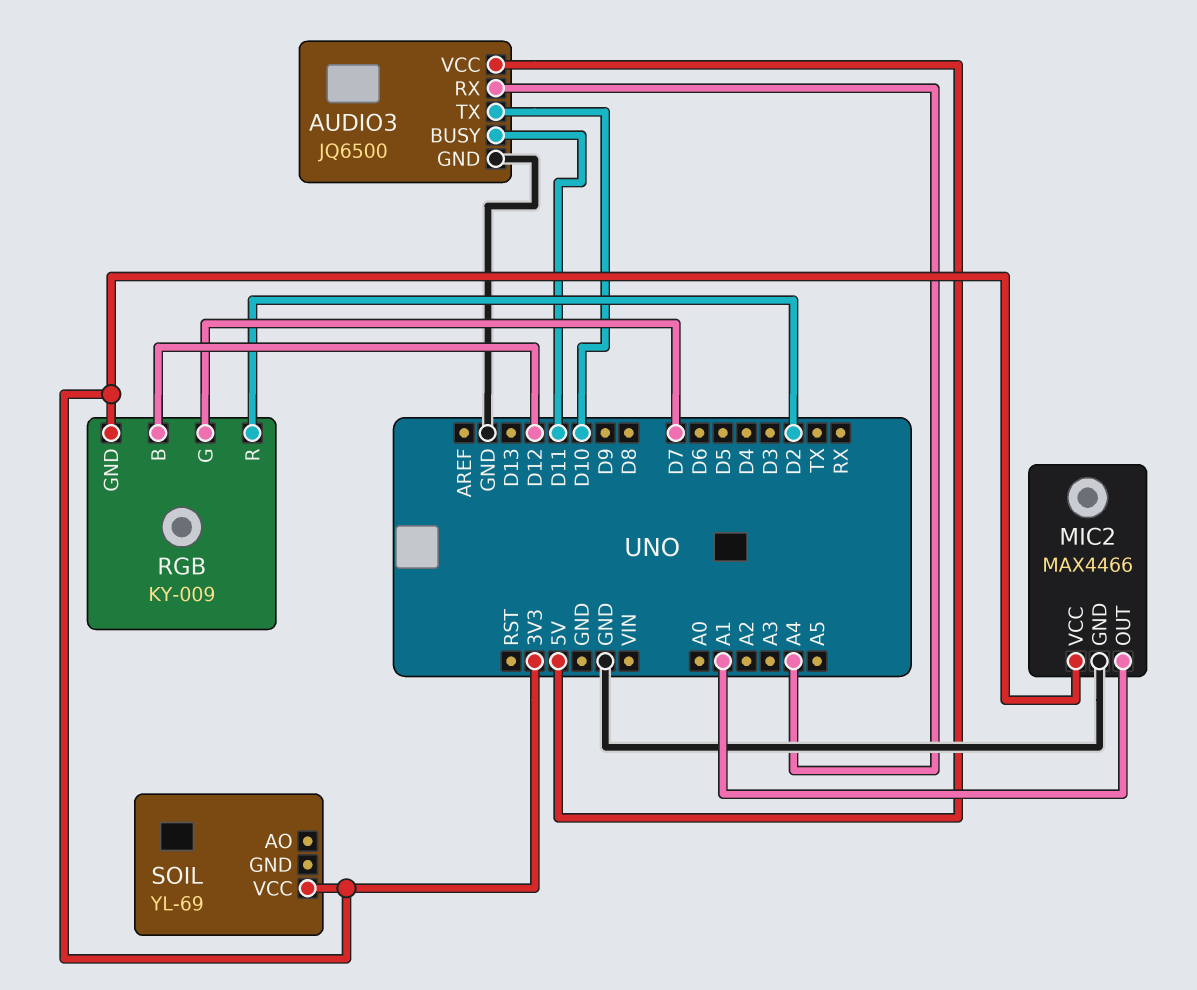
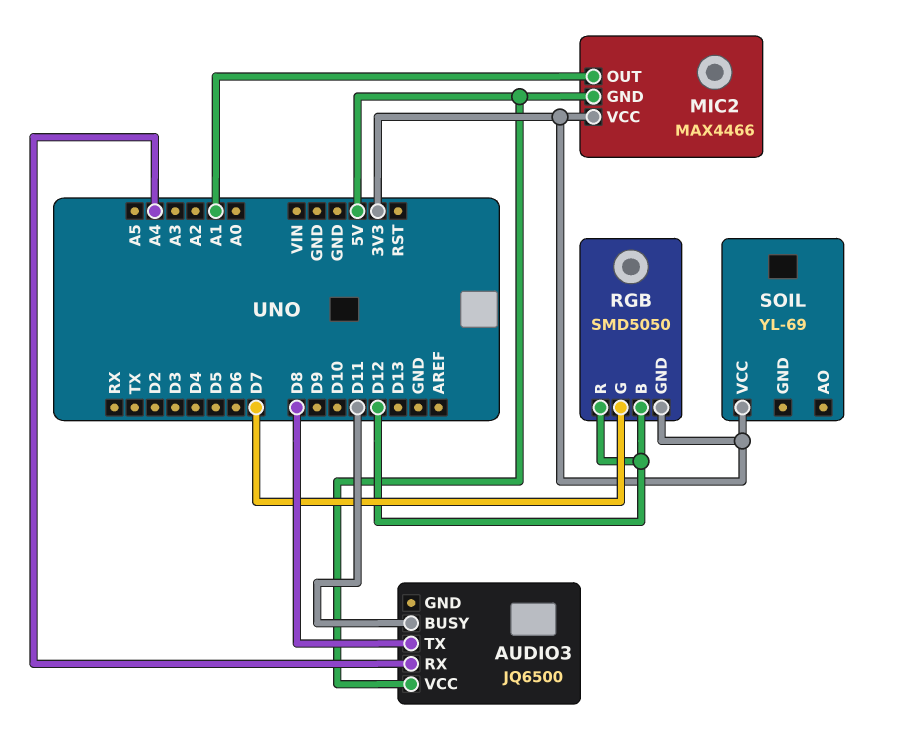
AUDIO3 pin GND: GND -> none
AUDIO3 pin TX: D10 -> D8
MIC2 pin GND: GND -> 5V
RGB: KY-009 -> SMD5050
RGB pin R: D2 -> D12

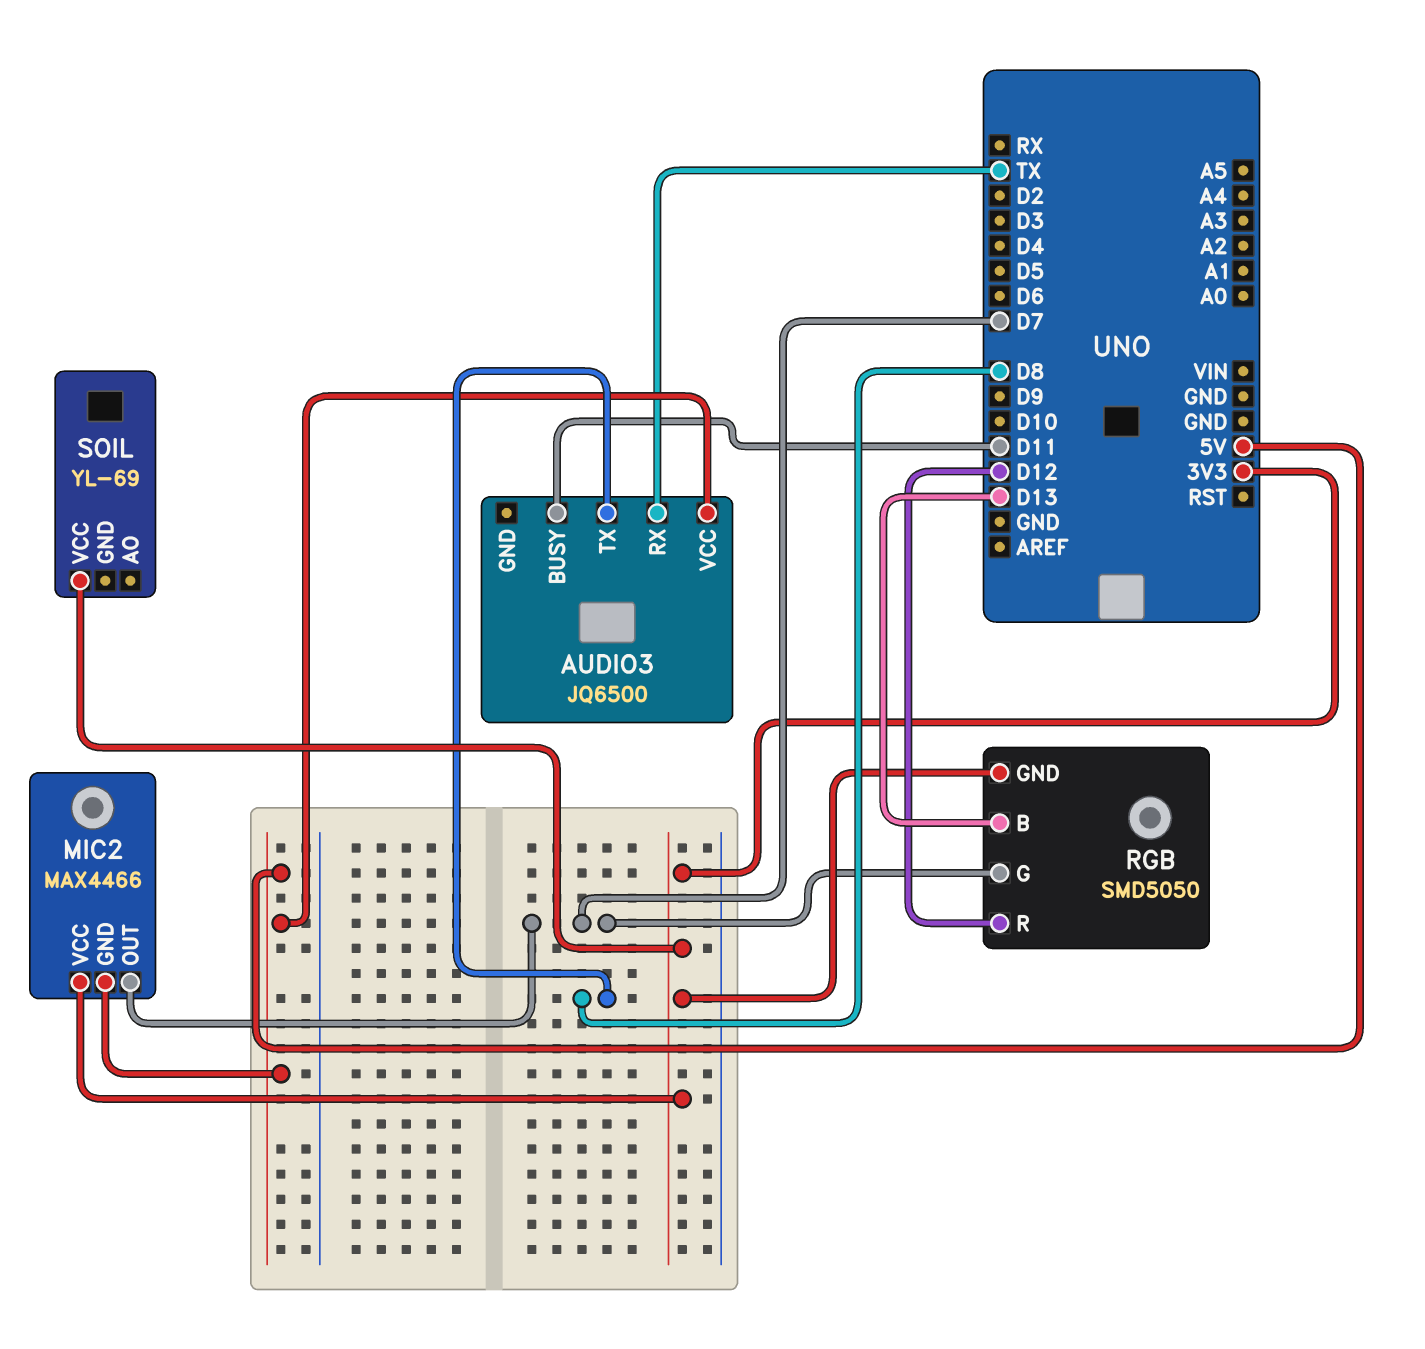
AUDIO3 pin RX: A4 -> TX
MIC2 pin OUT: A1 -> D7
RGB pin B: D12 -> D13

